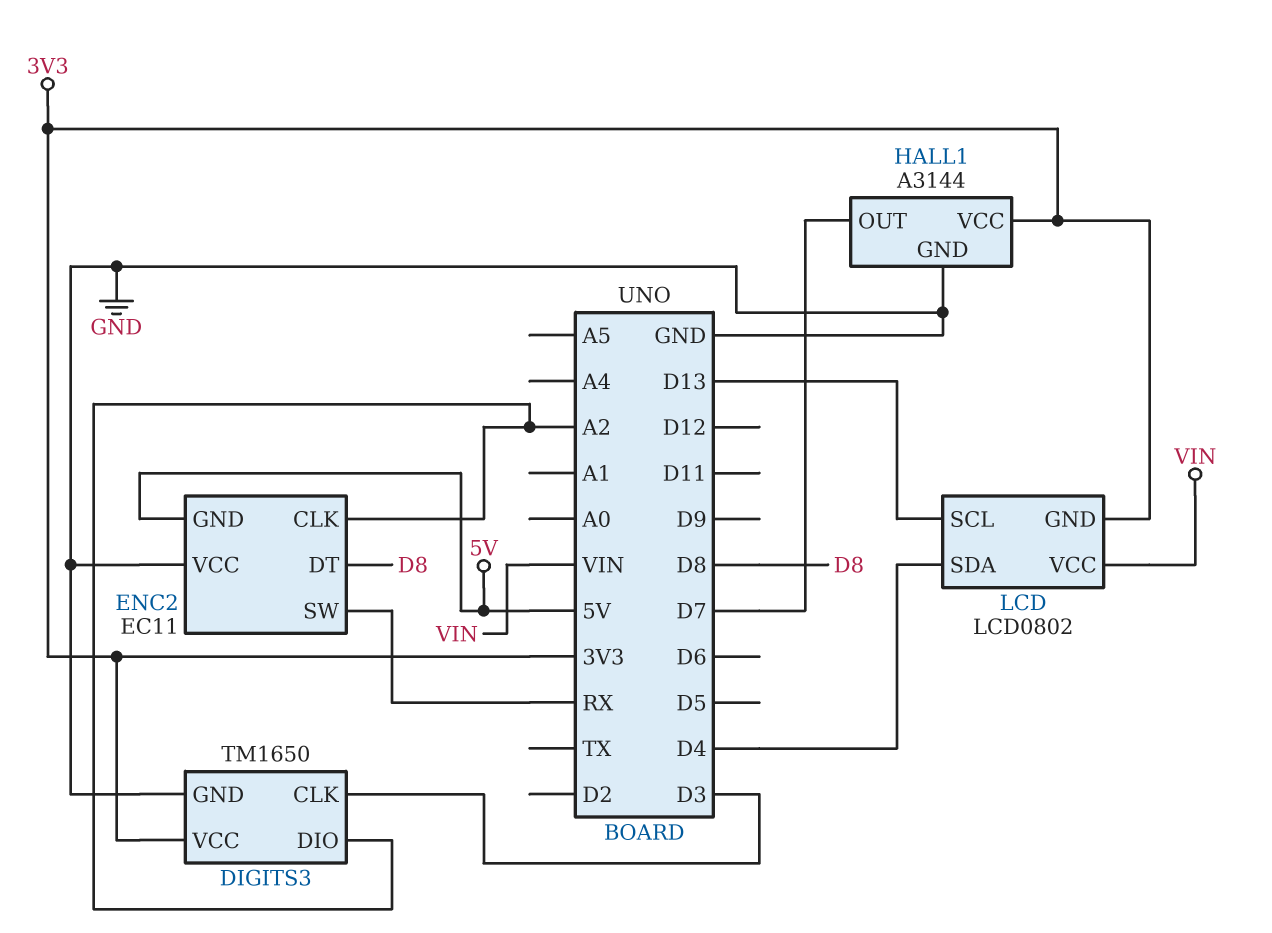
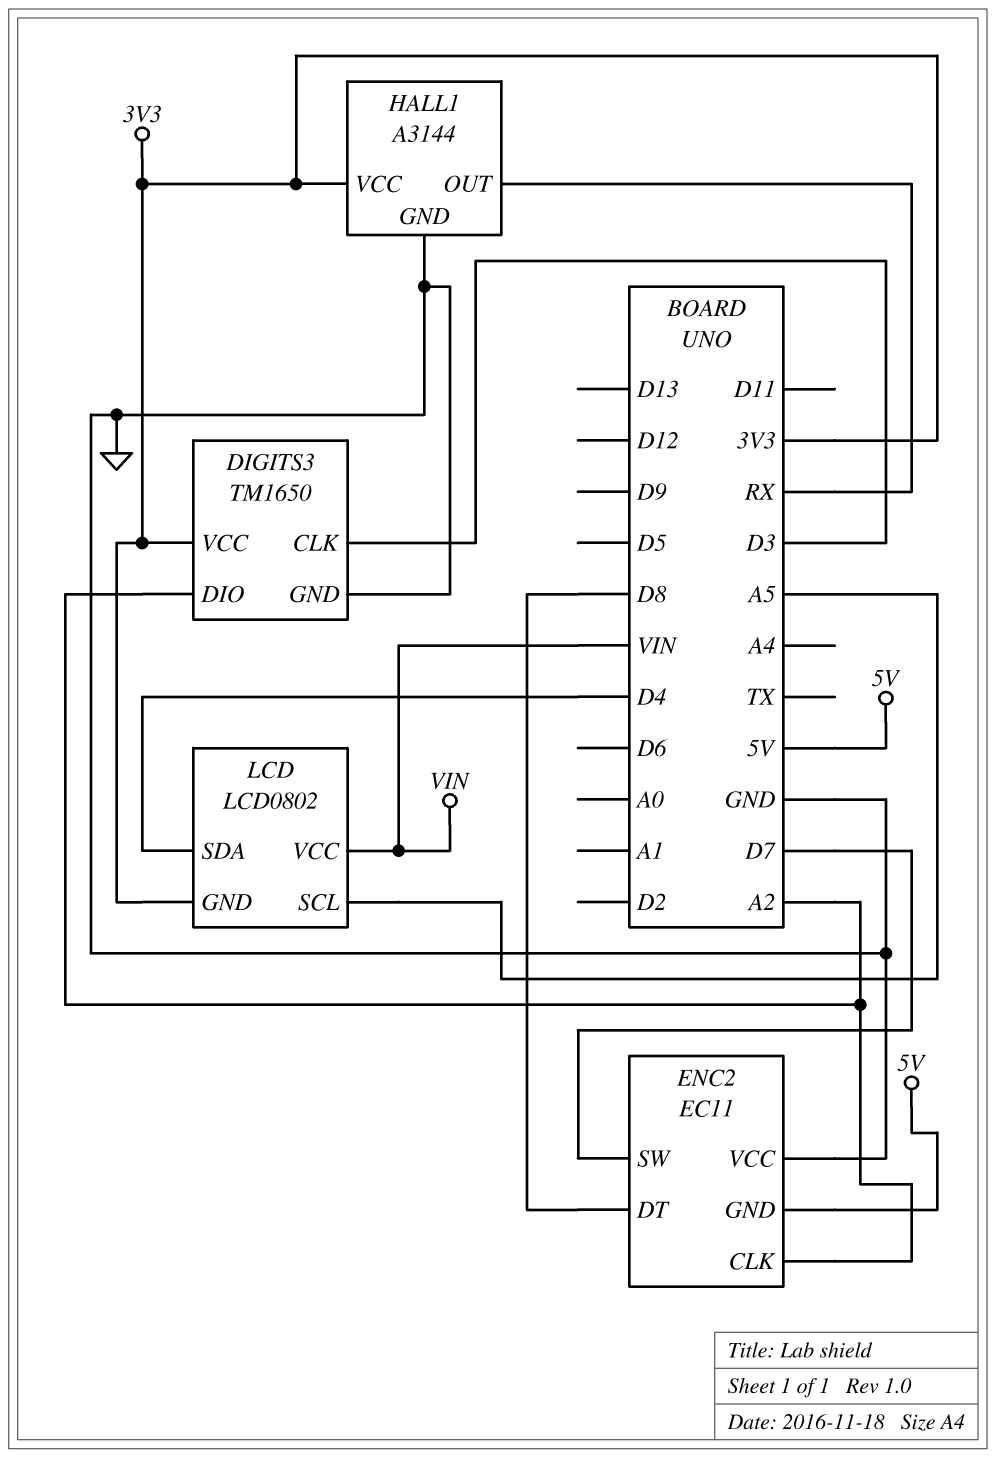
ENC2 pin SW: RX -> D7
HALL1 pin OUT: D7 -> RX
LCD pin SCL: D13 -> A5

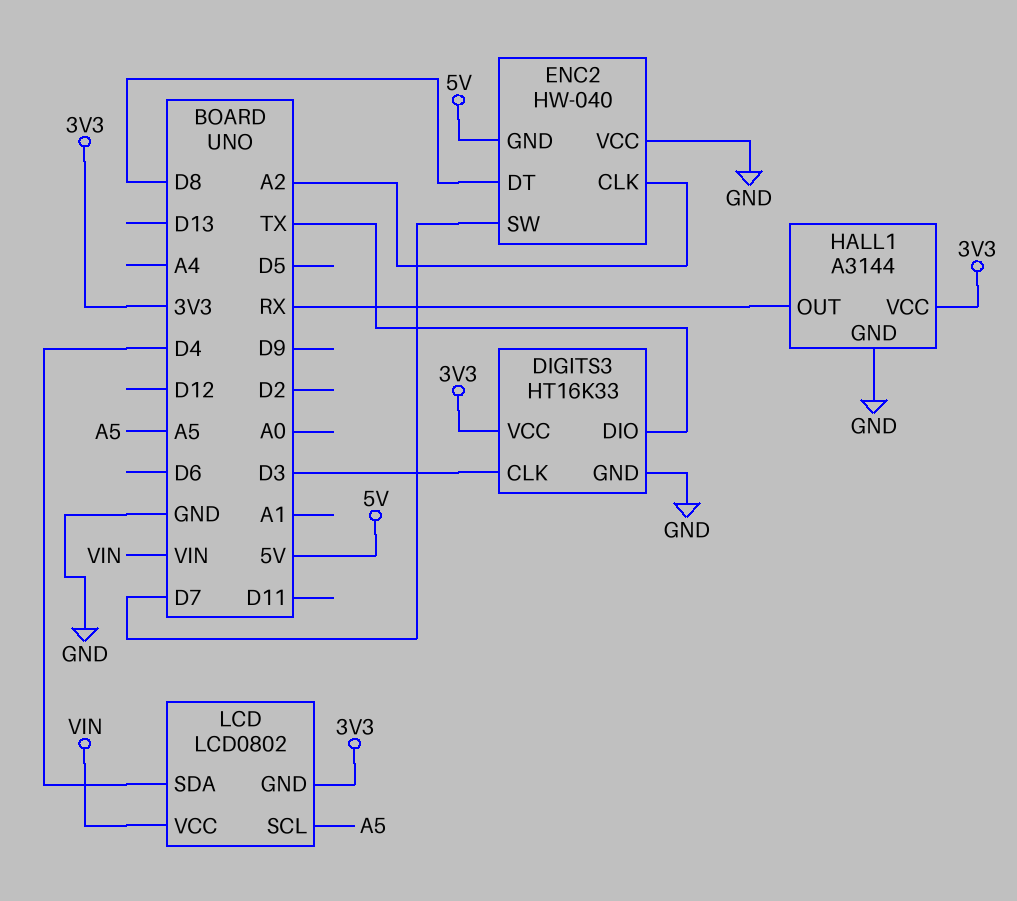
DIGITS3: TM1650 -> HT16K33
DIGITS3 pin DIO: A2 -> TX
ENC2: EC11 -> HW-040

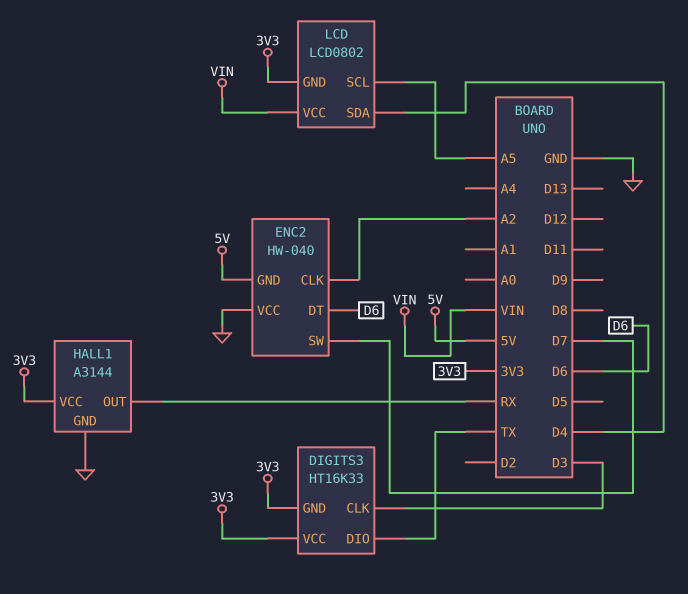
DIGITS3 pin GND: GND -> 3V3
ENC2 pin DT: D8 -> D6

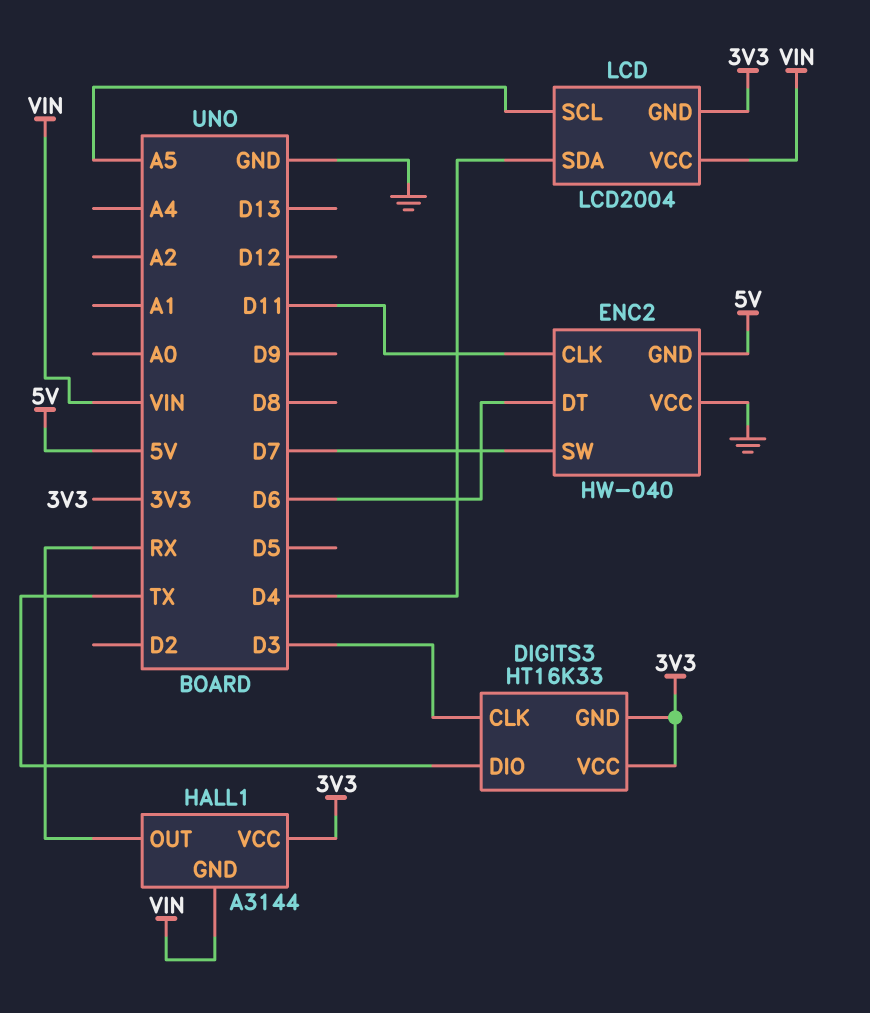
ENC2 pin CLK: A2 -> D11
HALL1 pin GND: GND -> VIN
LCD: LCD0802 -> LCD2004

